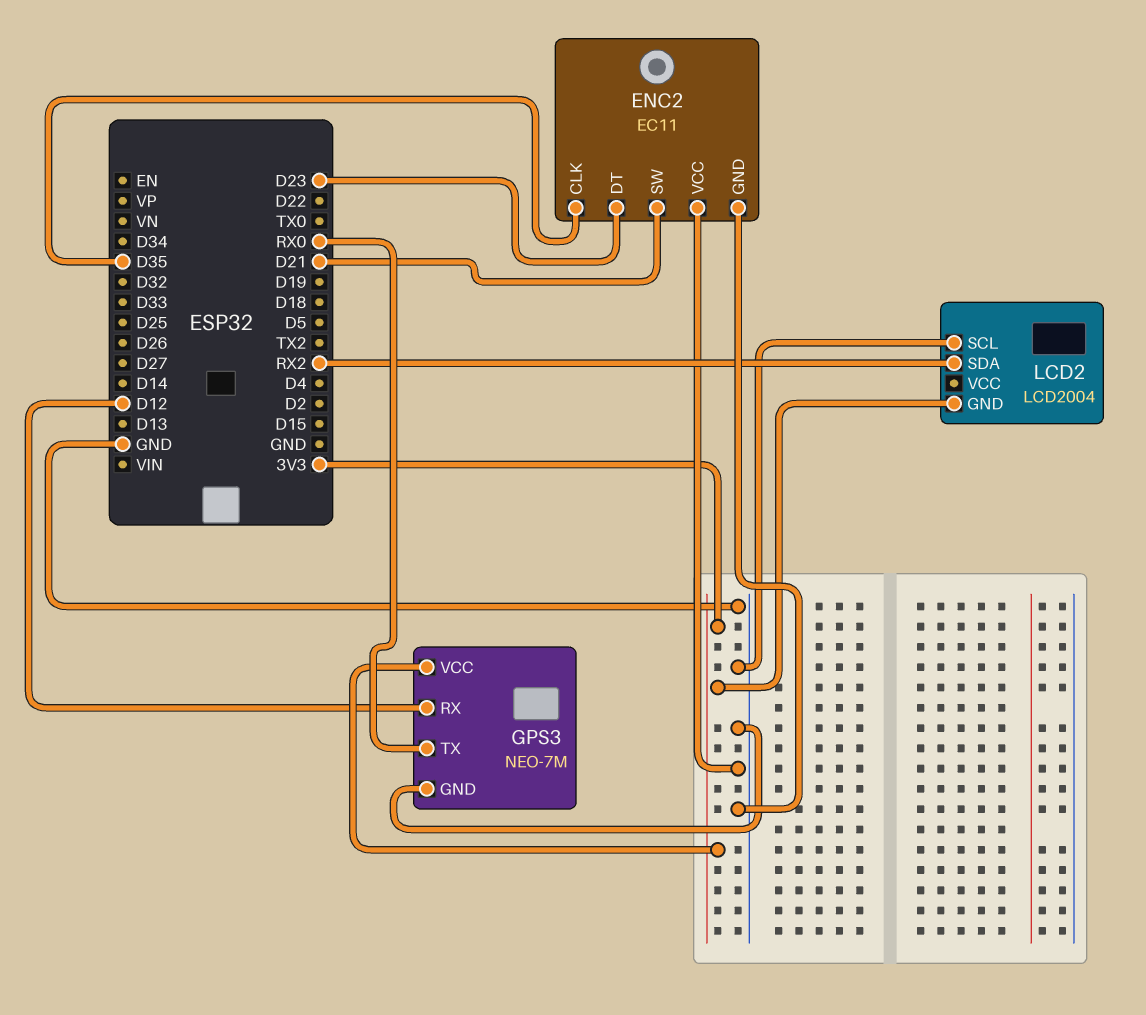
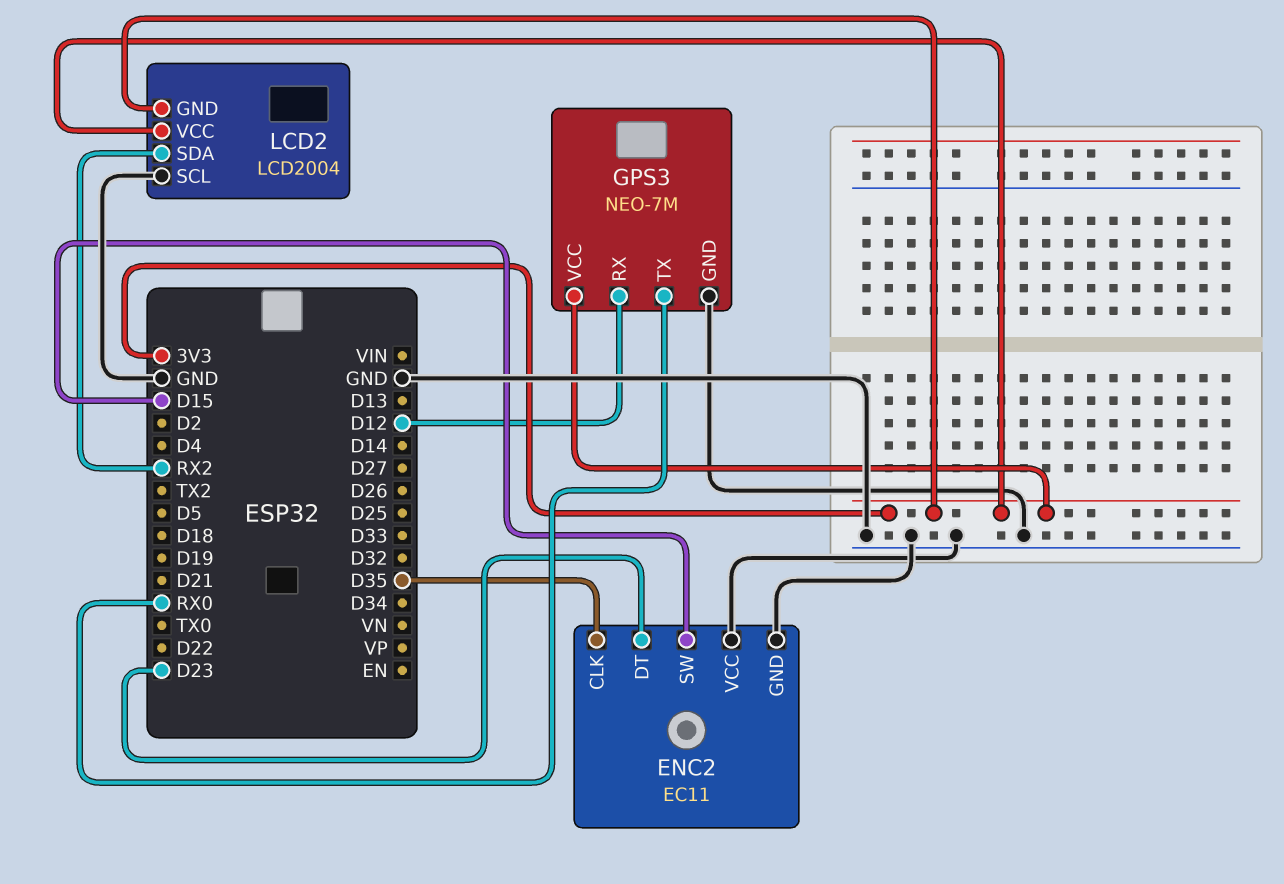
ENC2 pin SW: D21 -> D15
LCD2 pin VCC: none -> 3V3

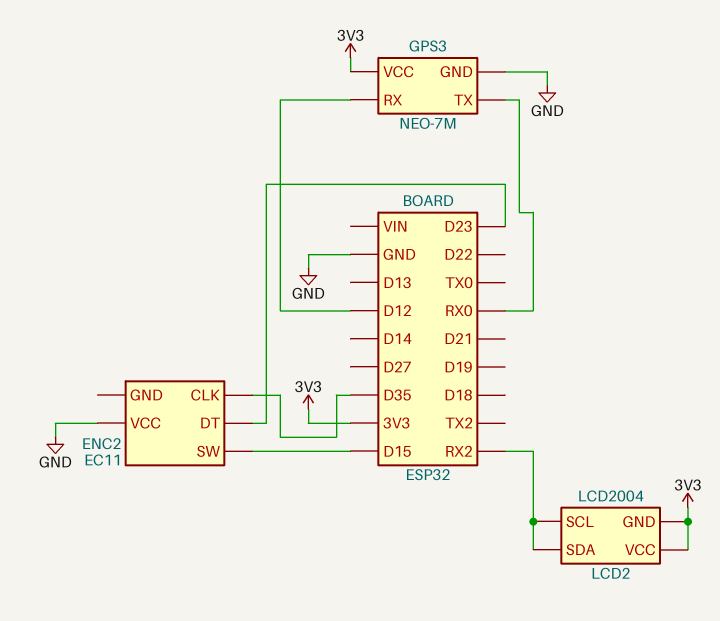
ENC2 pin GND: GND -> none
LCD2 pin SCL: GND -> RX2

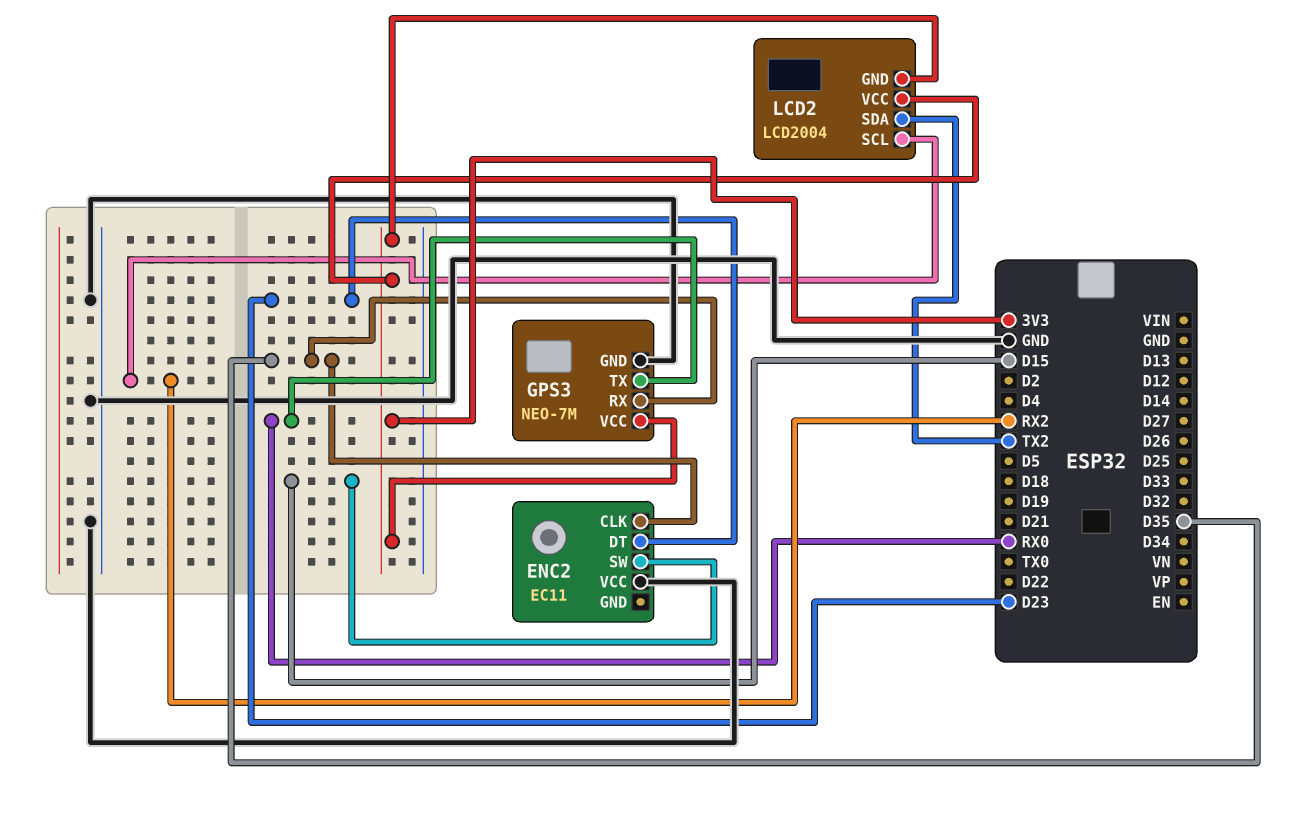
GPS3 pin RX: D12 -> D35
LCD2 pin SDA: RX2 -> TX2

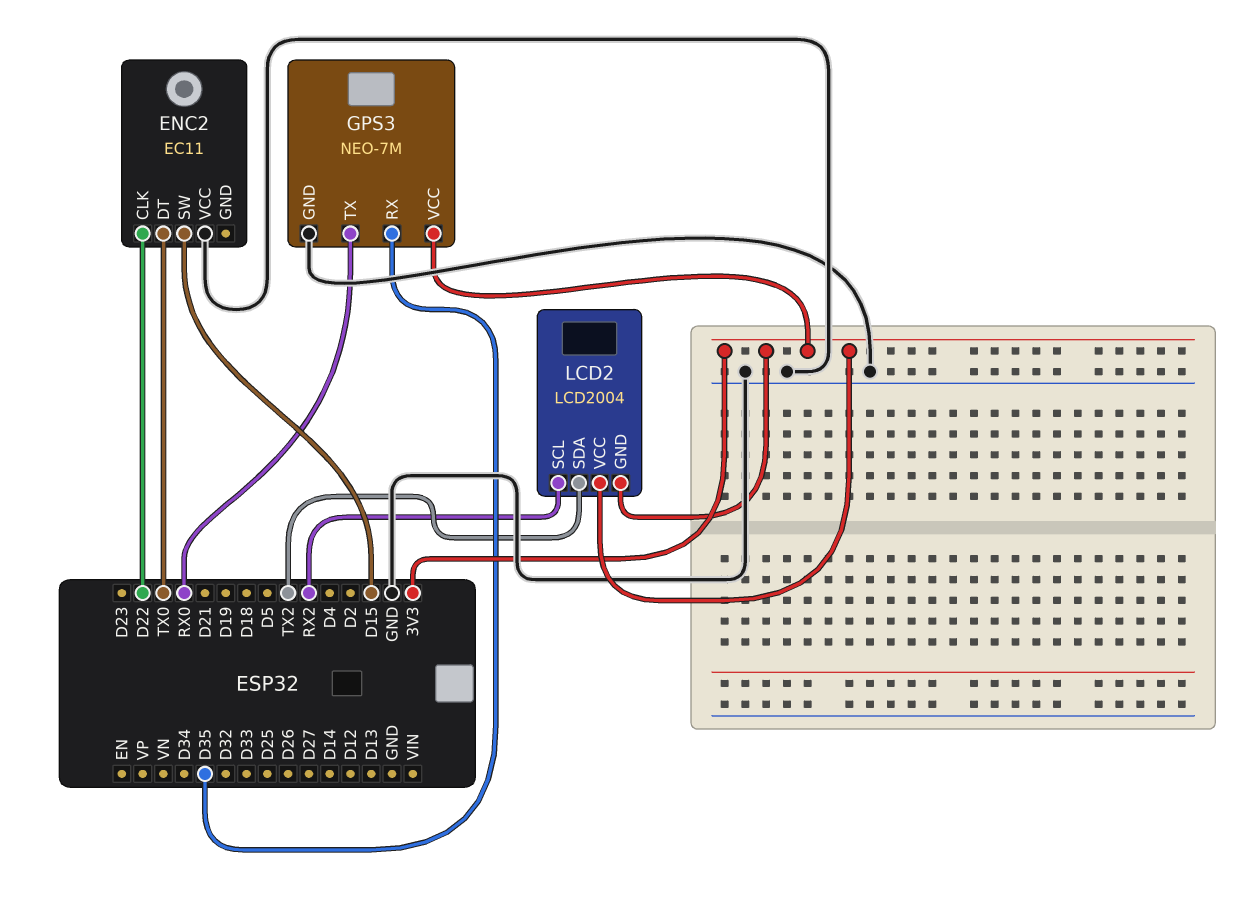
ENC2 pin CLK: D35 -> D22
ENC2 pin DT: D23 -> TX0

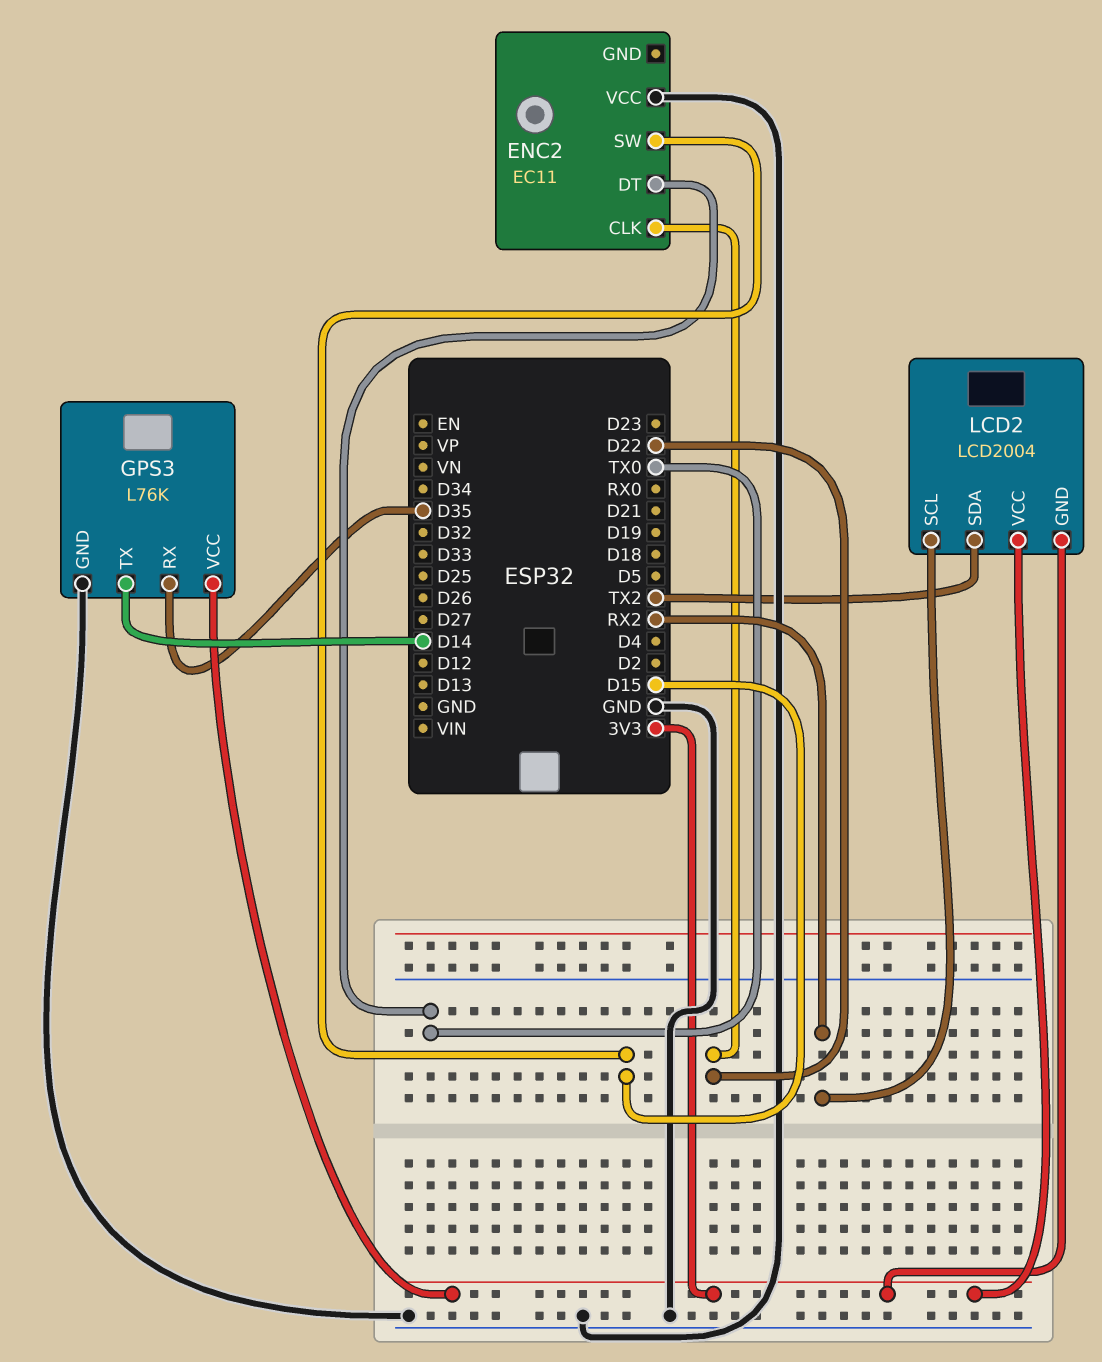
GPS3: NEO-7M -> L76K
GPS3 pin TX: RX0 -> D14

